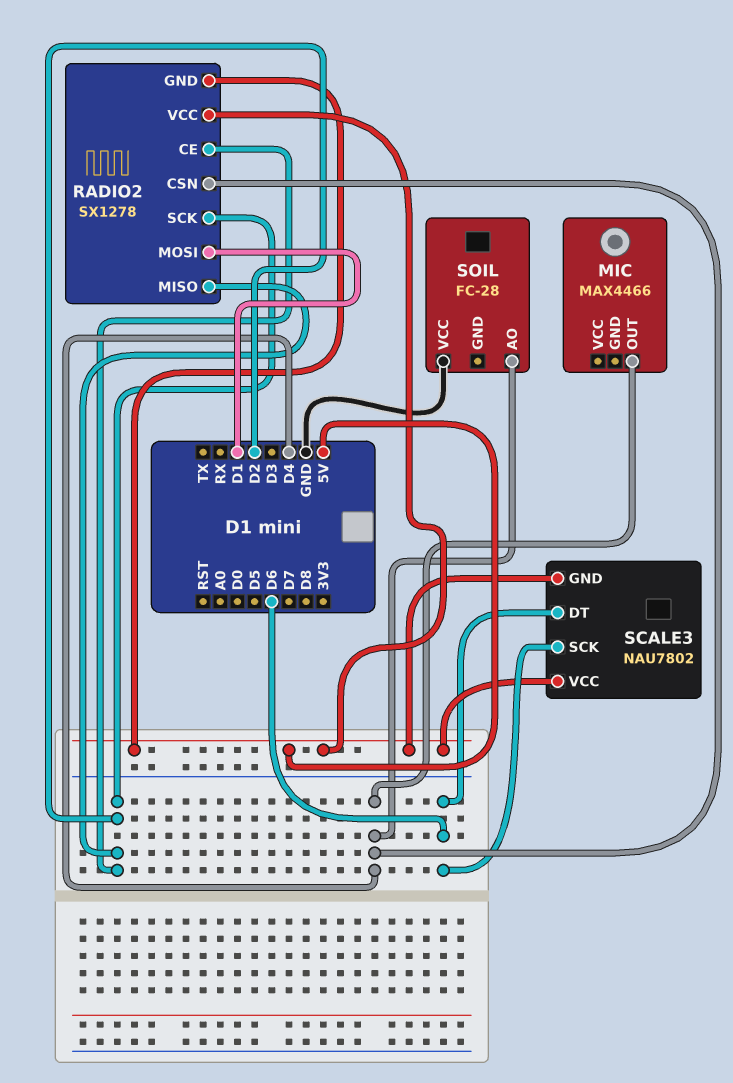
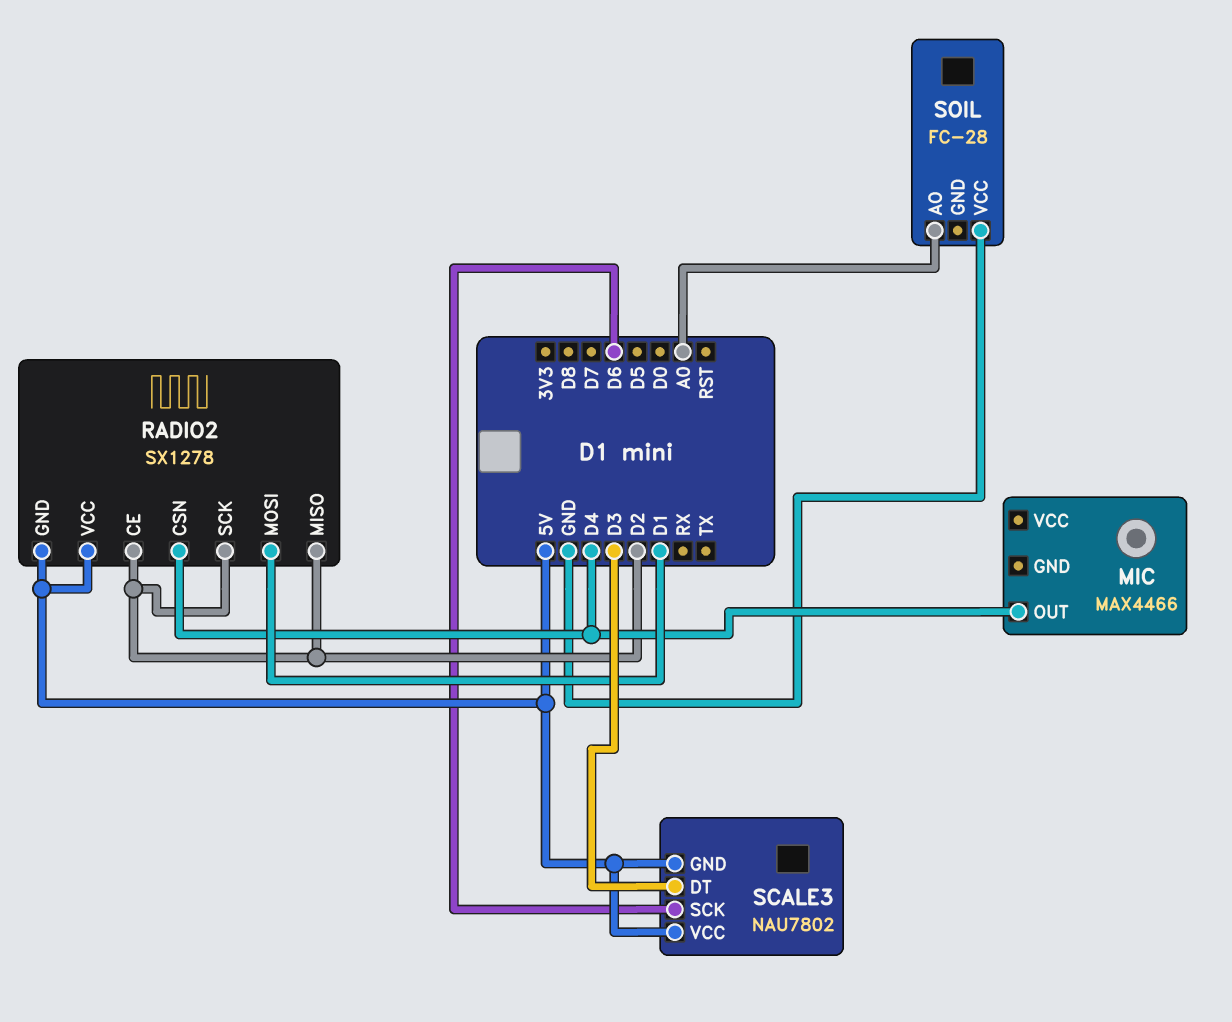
SCALE3 pin DT: D6 -> D3
SOIL pin AO: D4 -> A0

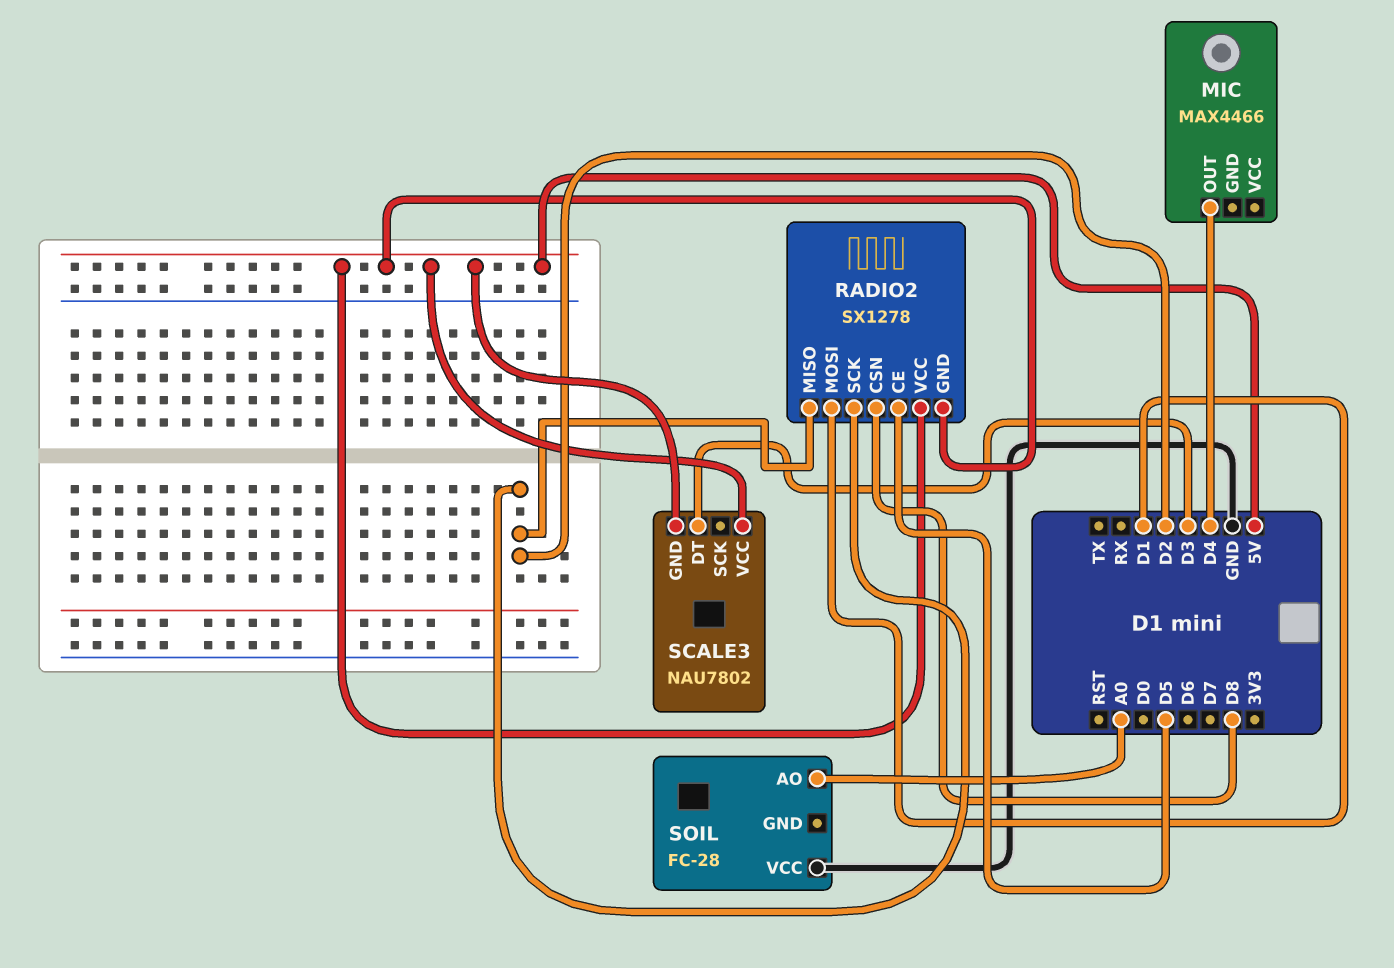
RADIO2 pin CE: D2 -> D5
RADIO2 pin CSN: D4 -> D8
SCALE3 pin SCK: D6 -> none

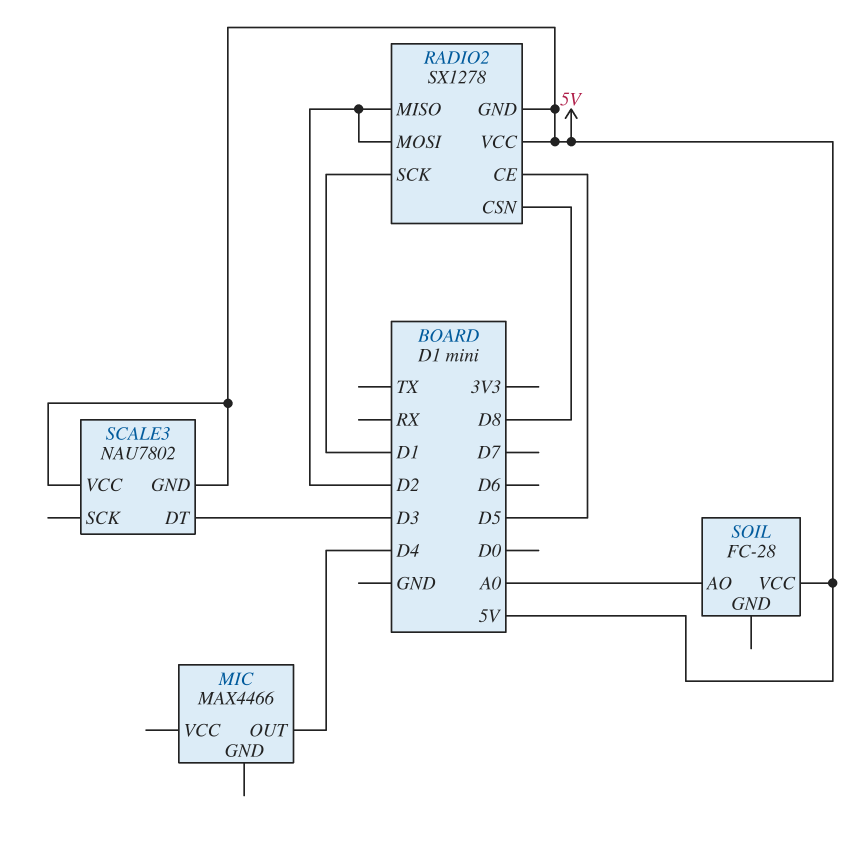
RADIO2 pin MOSI: D1 -> D2
RADIO2 pin SCK: D2 -> D1
SOIL pin VCC: GND -> 5V

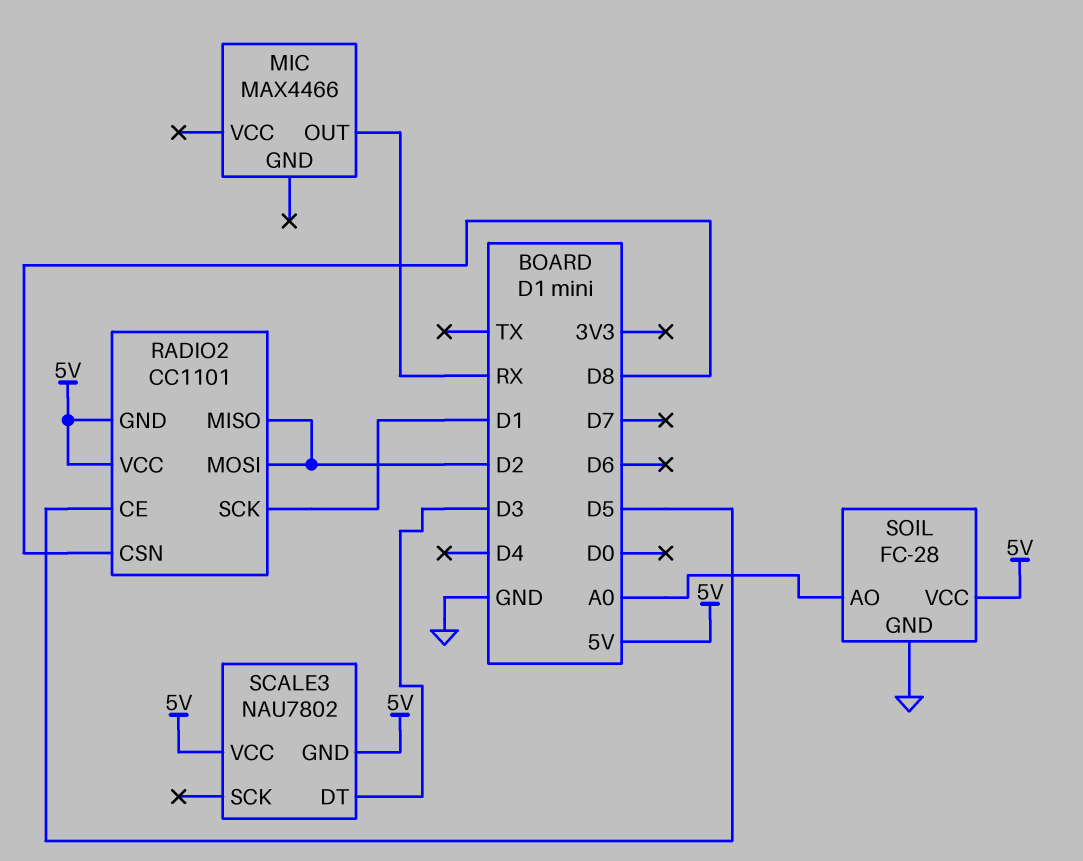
MIC pin OUT: D4 -> RX
RADIO2: SX1278 -> CC1101
SOIL pin GND: none -> GND

